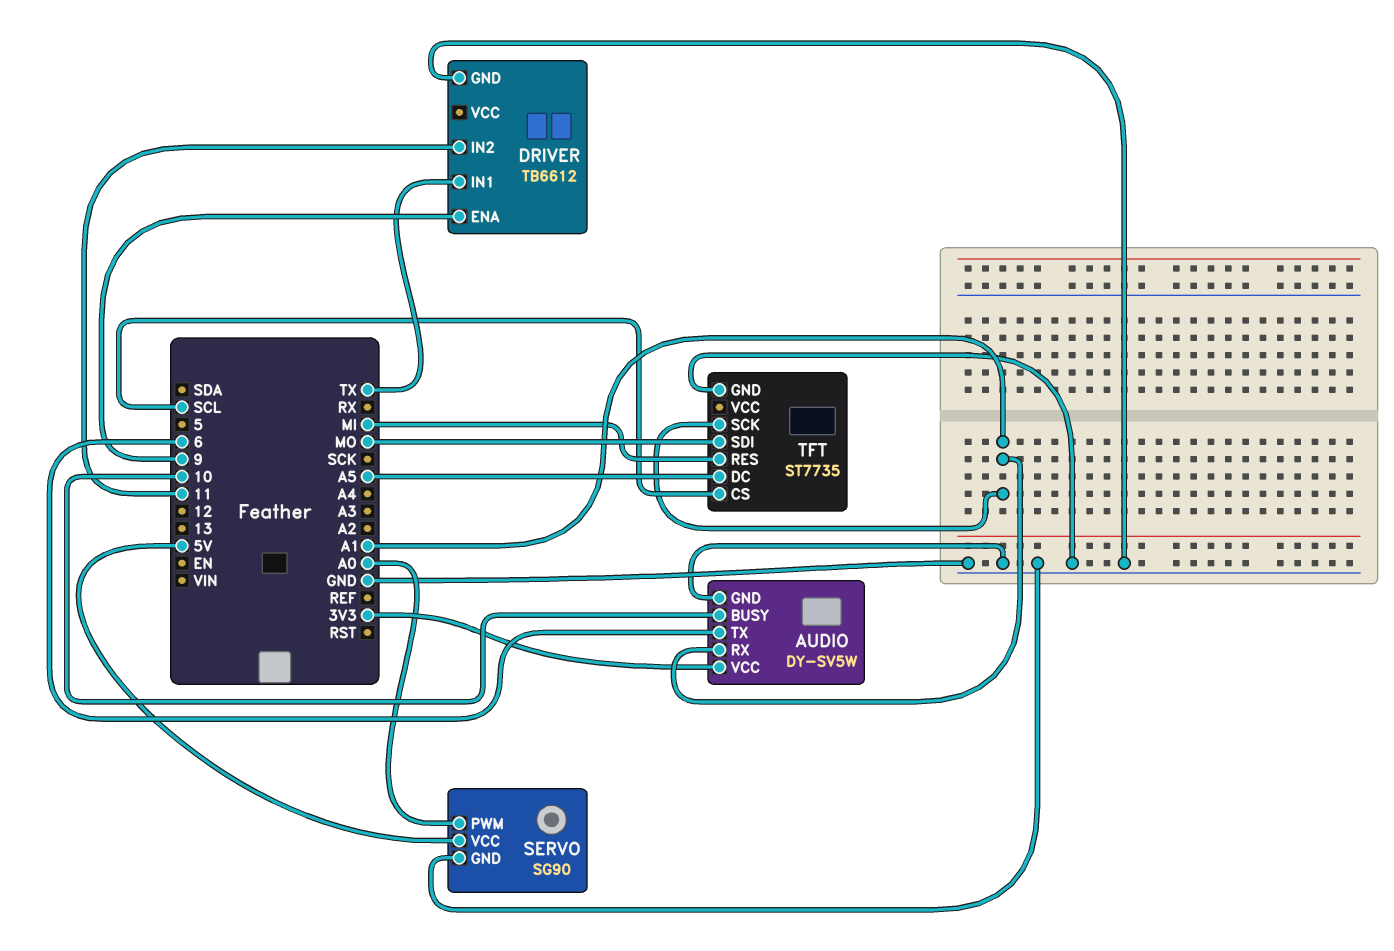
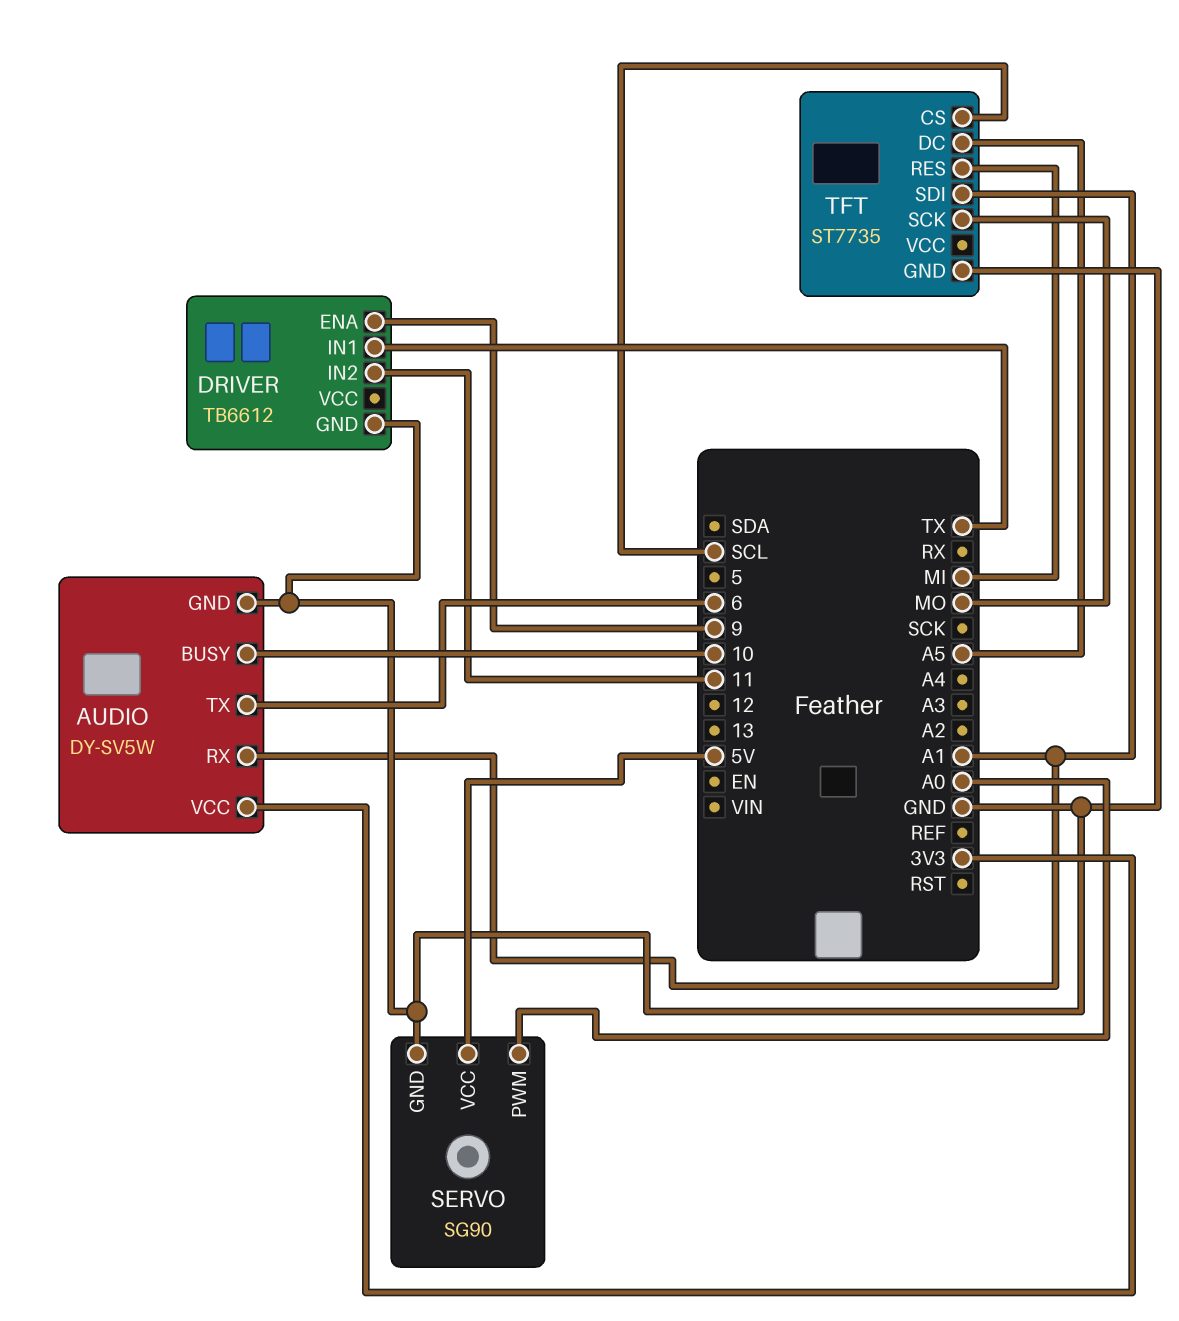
TFT pin SCK: A1 -> MO
TFT pin SDI: MO -> A1

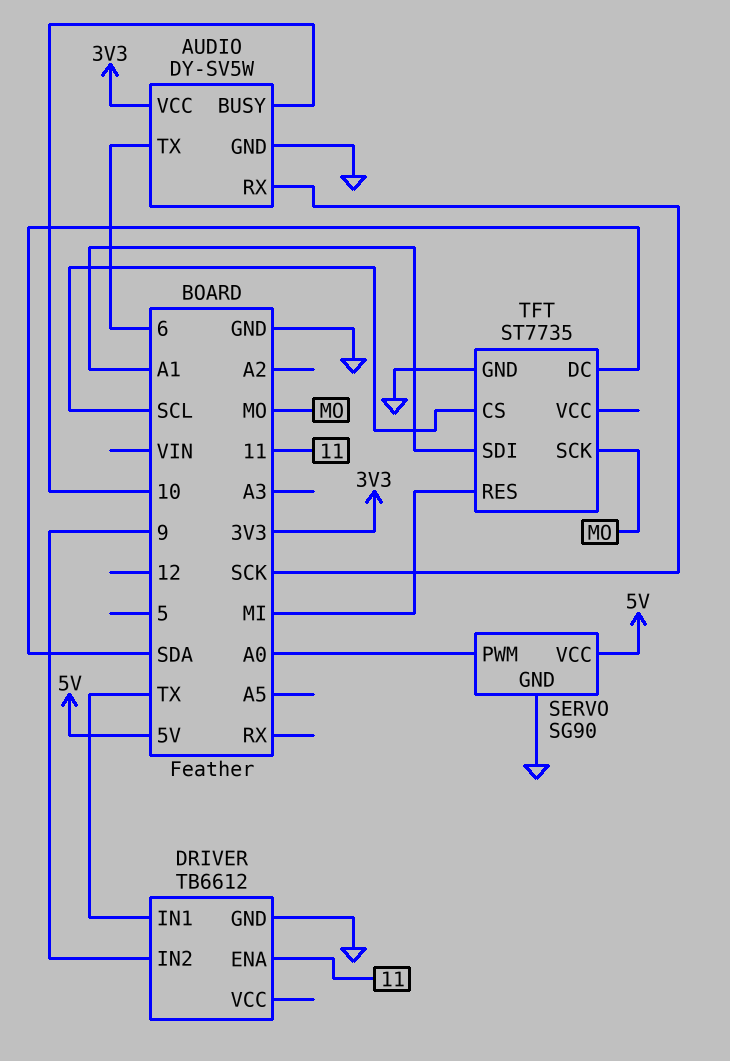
AUDIO pin RX: A1 -> SCK
DRIVER pin ENA: 9 -> 11
DRIVER pin IN2: 11 -> 9
TFT pin DC: A5 -> SDA

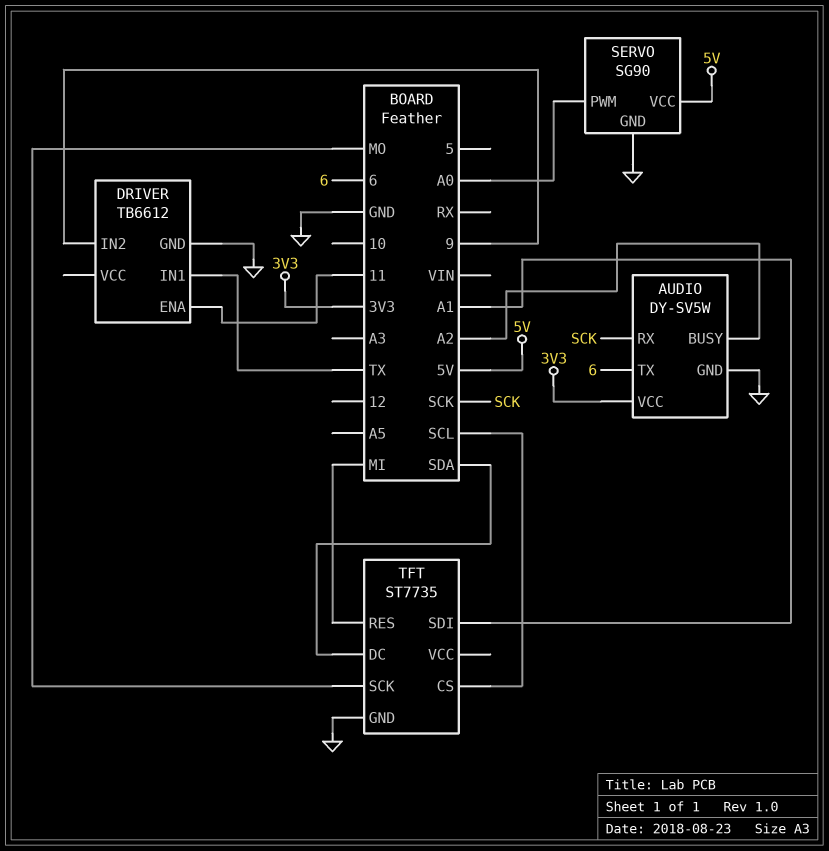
AUDIO pin BUSY: 10 -> A2

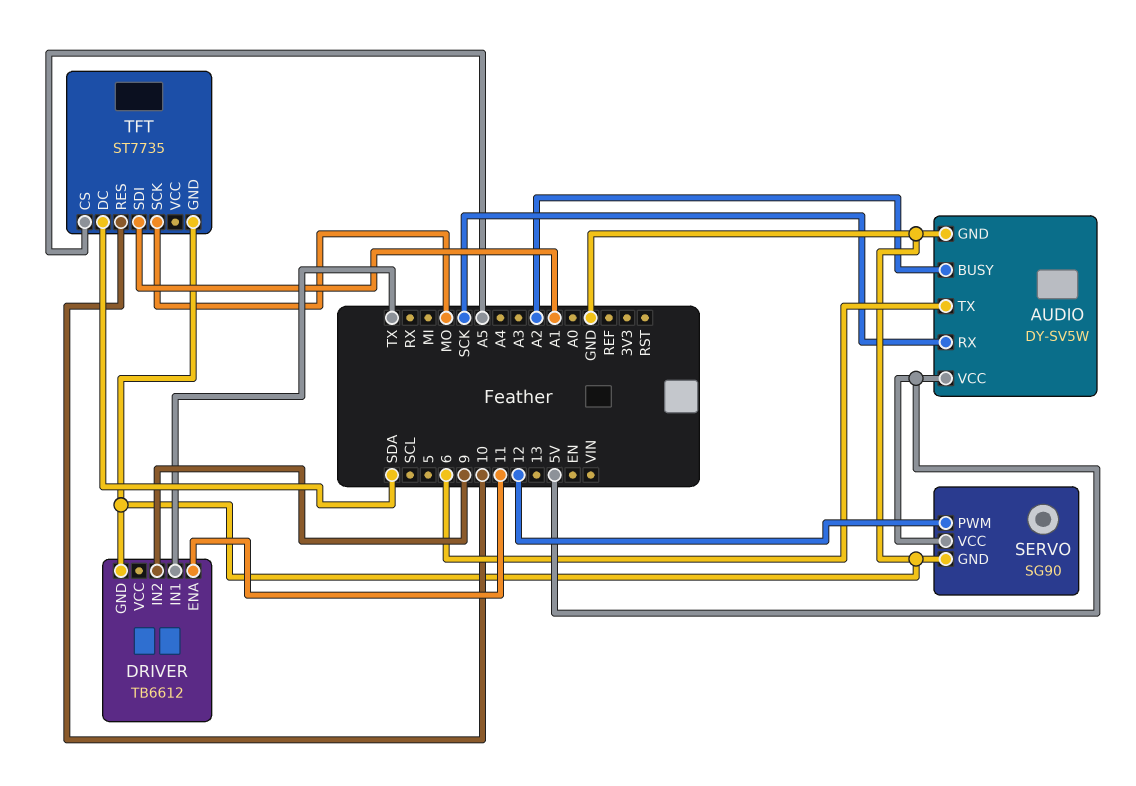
AUDIO pin VCC: 3V3 -> 5V
SERVO pin PWM: A0 -> 12
TFT pin CS: SCL -> A5
TFT pin RES: MI -> 10

